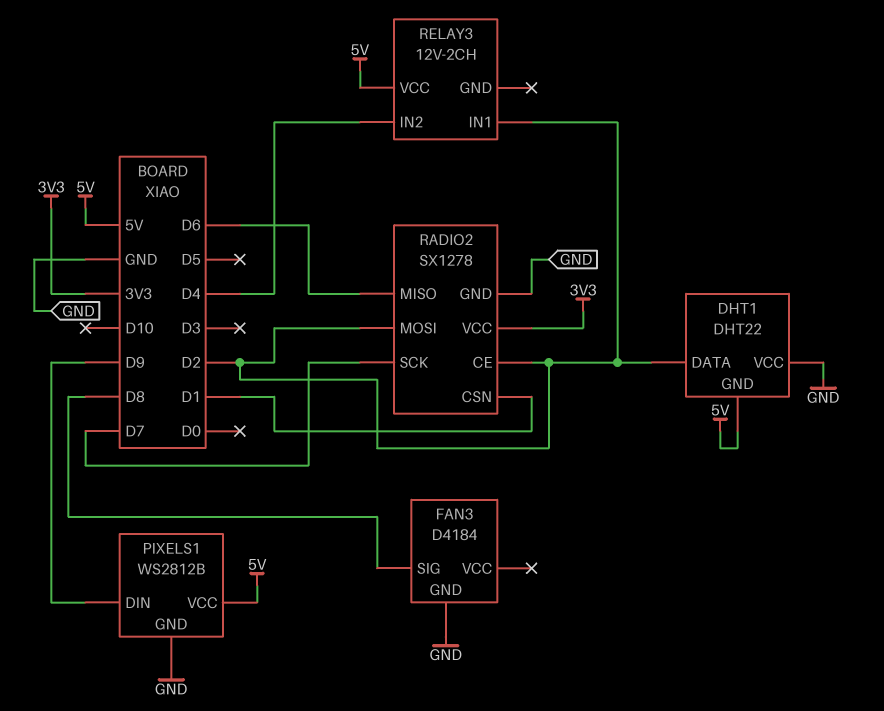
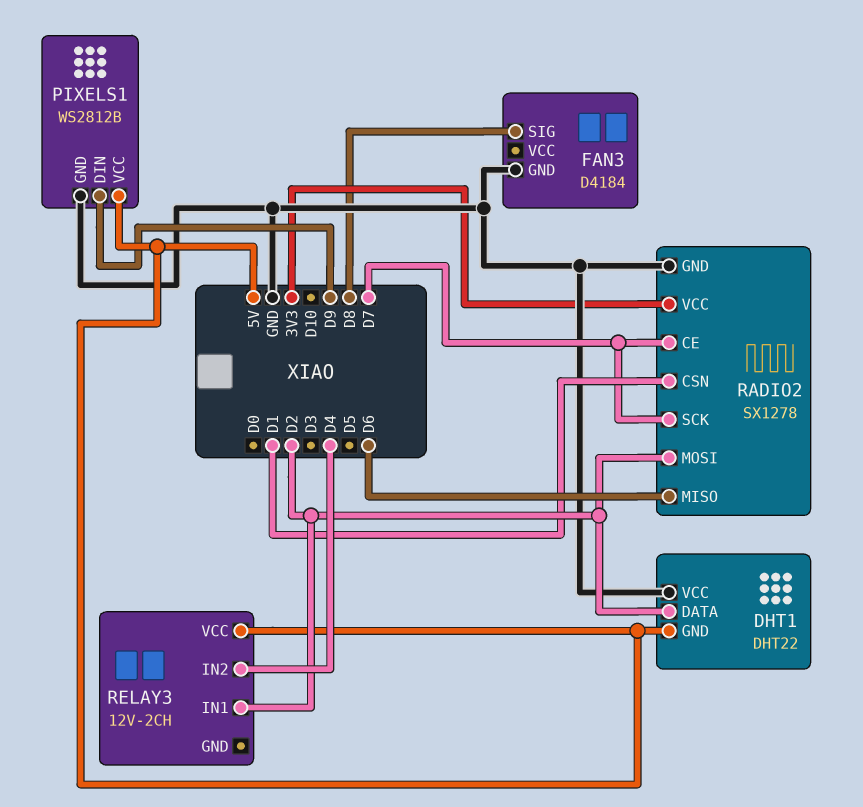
RADIO2 pin CE: D2 -> D7

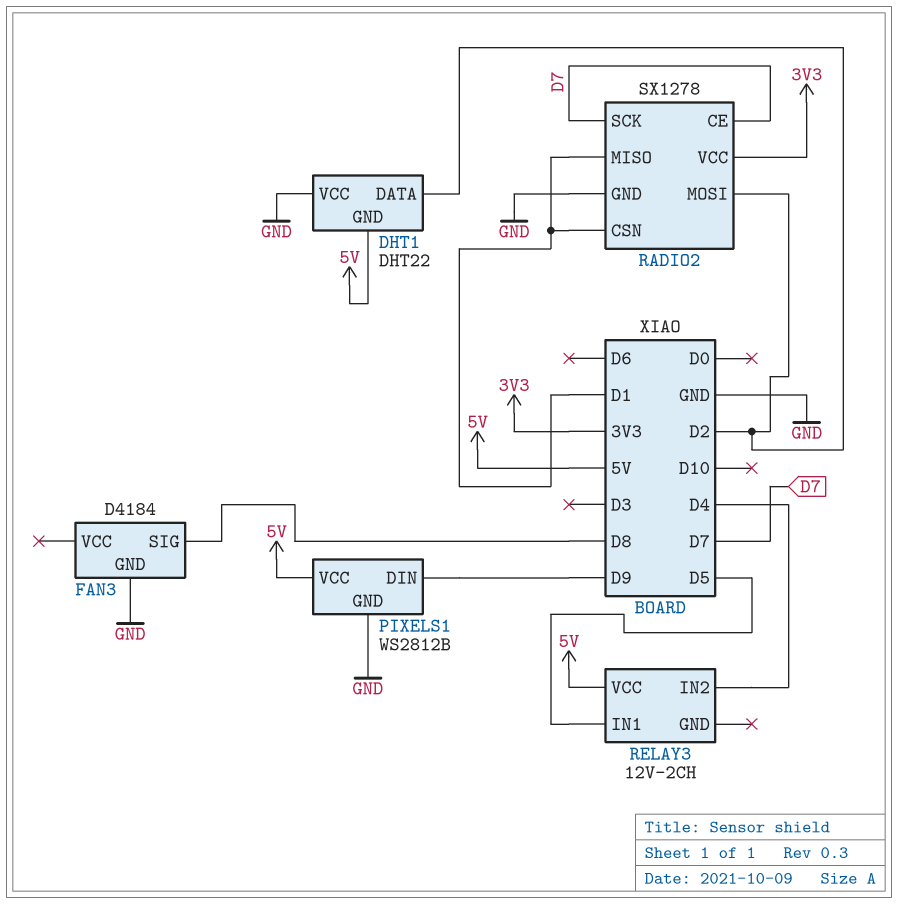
RADIO2 pin MISO: D6 -> D1
RELAY3 pin IN1: D2 -> D5

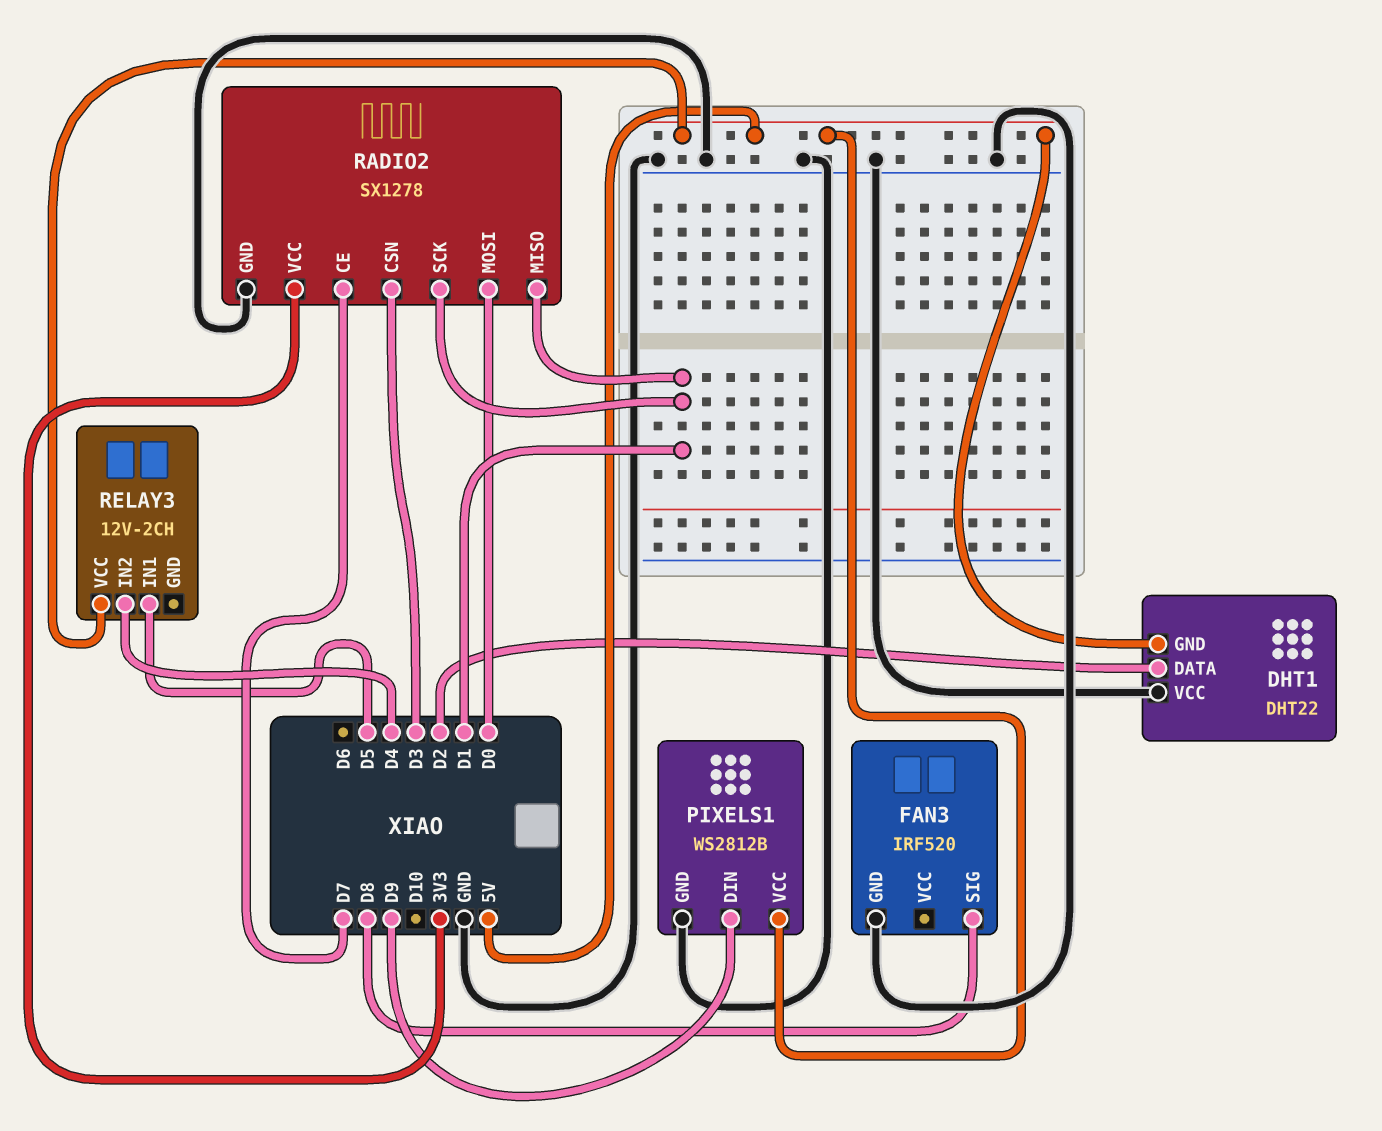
FAN3: D4184 -> IRF520
RADIO2 pin CSN: D1 -> D3
RADIO2 pin MOSI: D2 -> D0
RADIO2 pin SCK: D7 -> D1

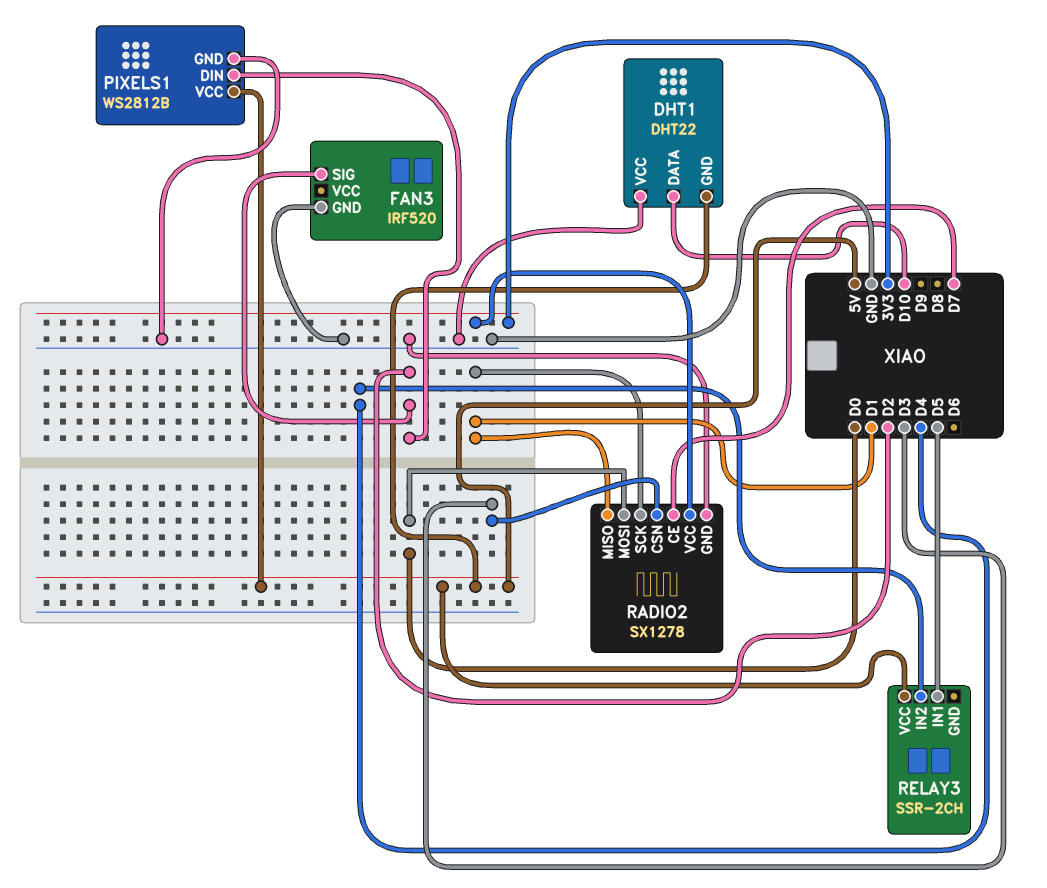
DHT1 pin DATA: D2 -> D10
FAN3 pin SIG: D8 -> D2
PIXELS1 pin DIN: D9 -> D2
RELAY3: 12V-2CH -> SSR-2CH

